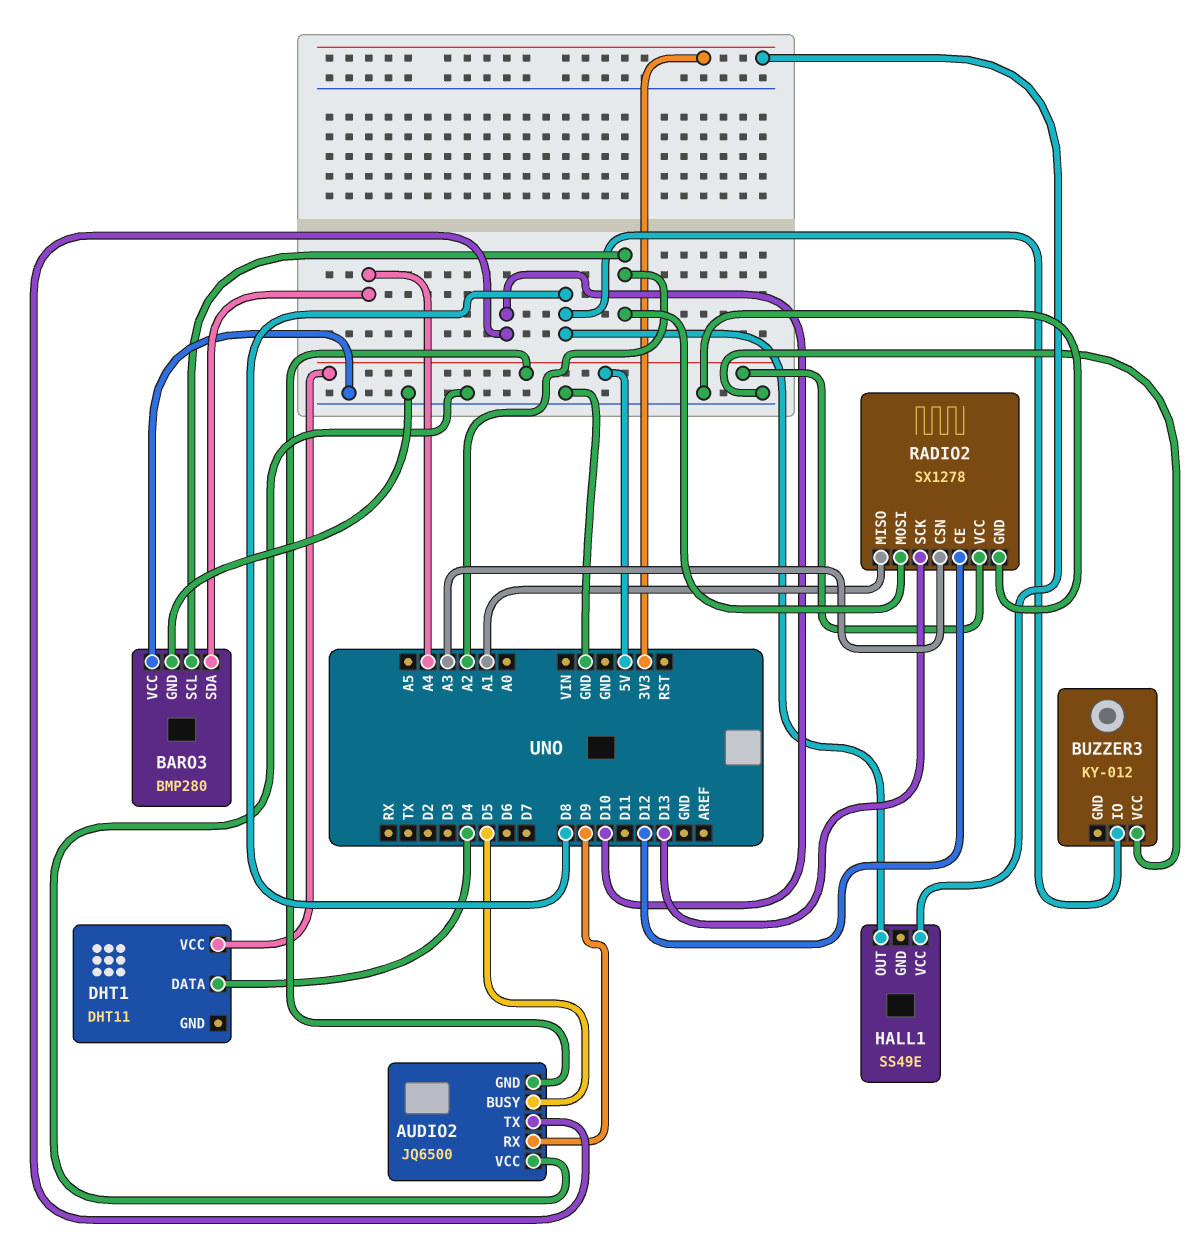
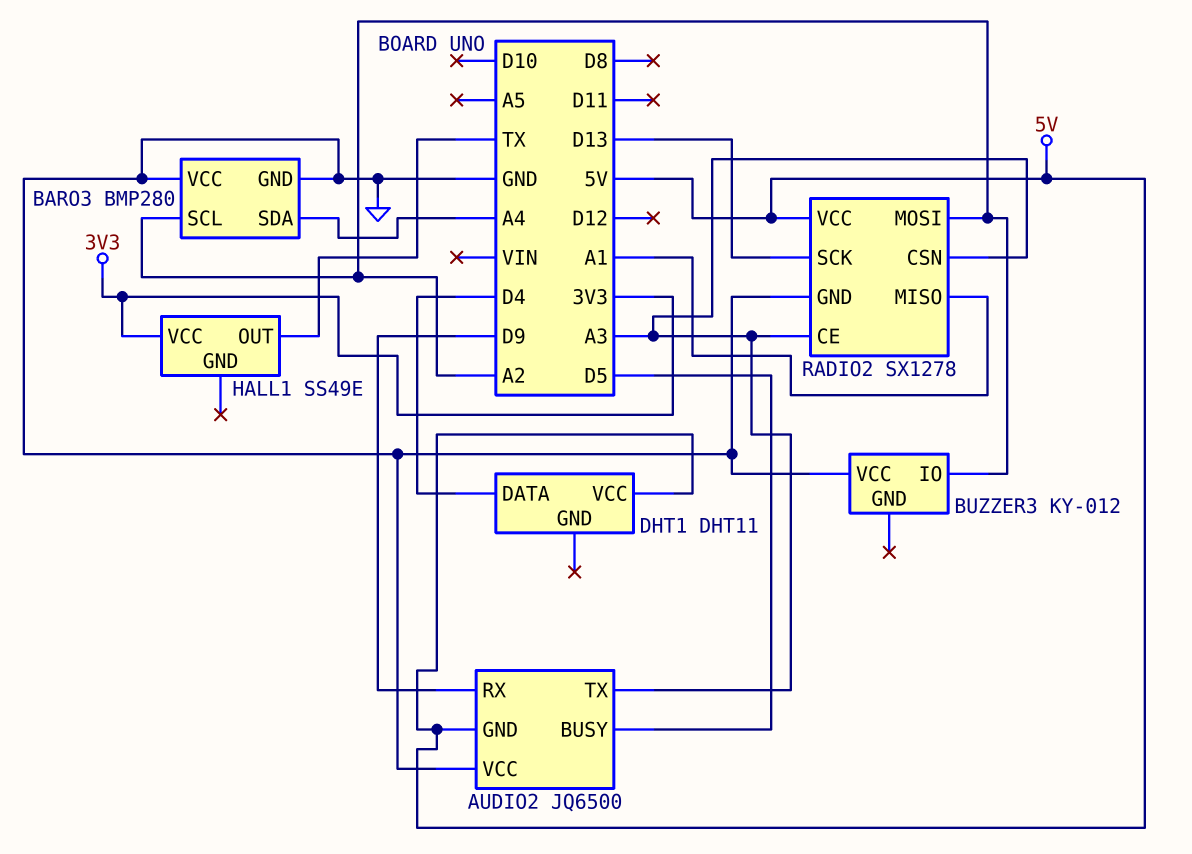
AUDIO2 pin TX: D10 -> A3
BUZZER3 pin IO: D8 -> A2
HALL1 pin OUT: D8 -> TX
RADIO2 pin CE: D12 -> A3

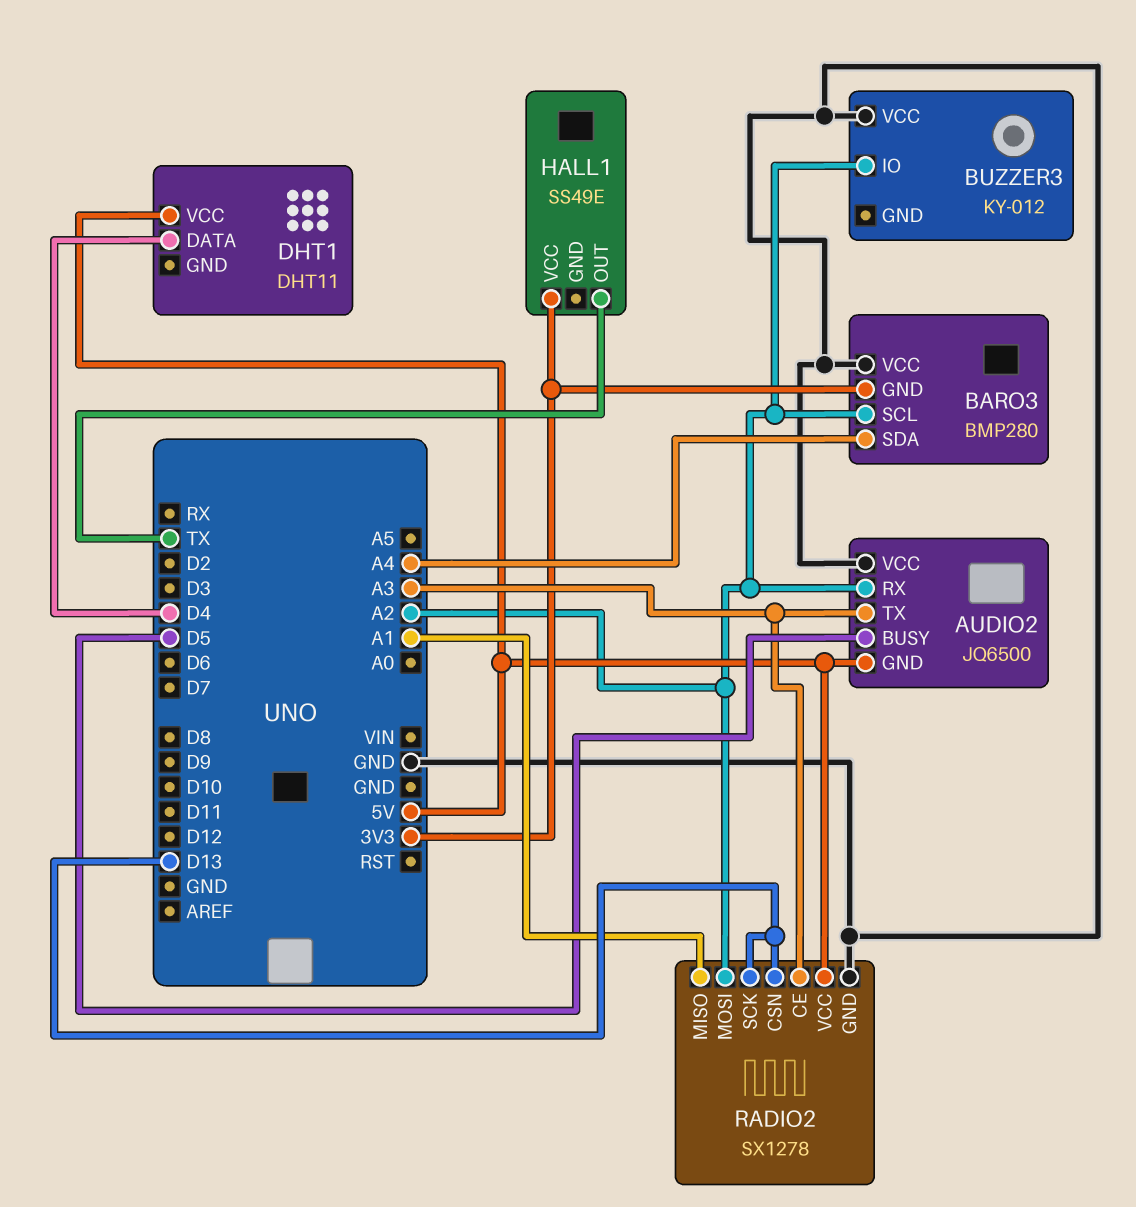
AUDIO2 pin RX: D9 -> A2
BARO3 pin GND: GND -> 3V3
RADIO2 pin CSN: A3 -> D13

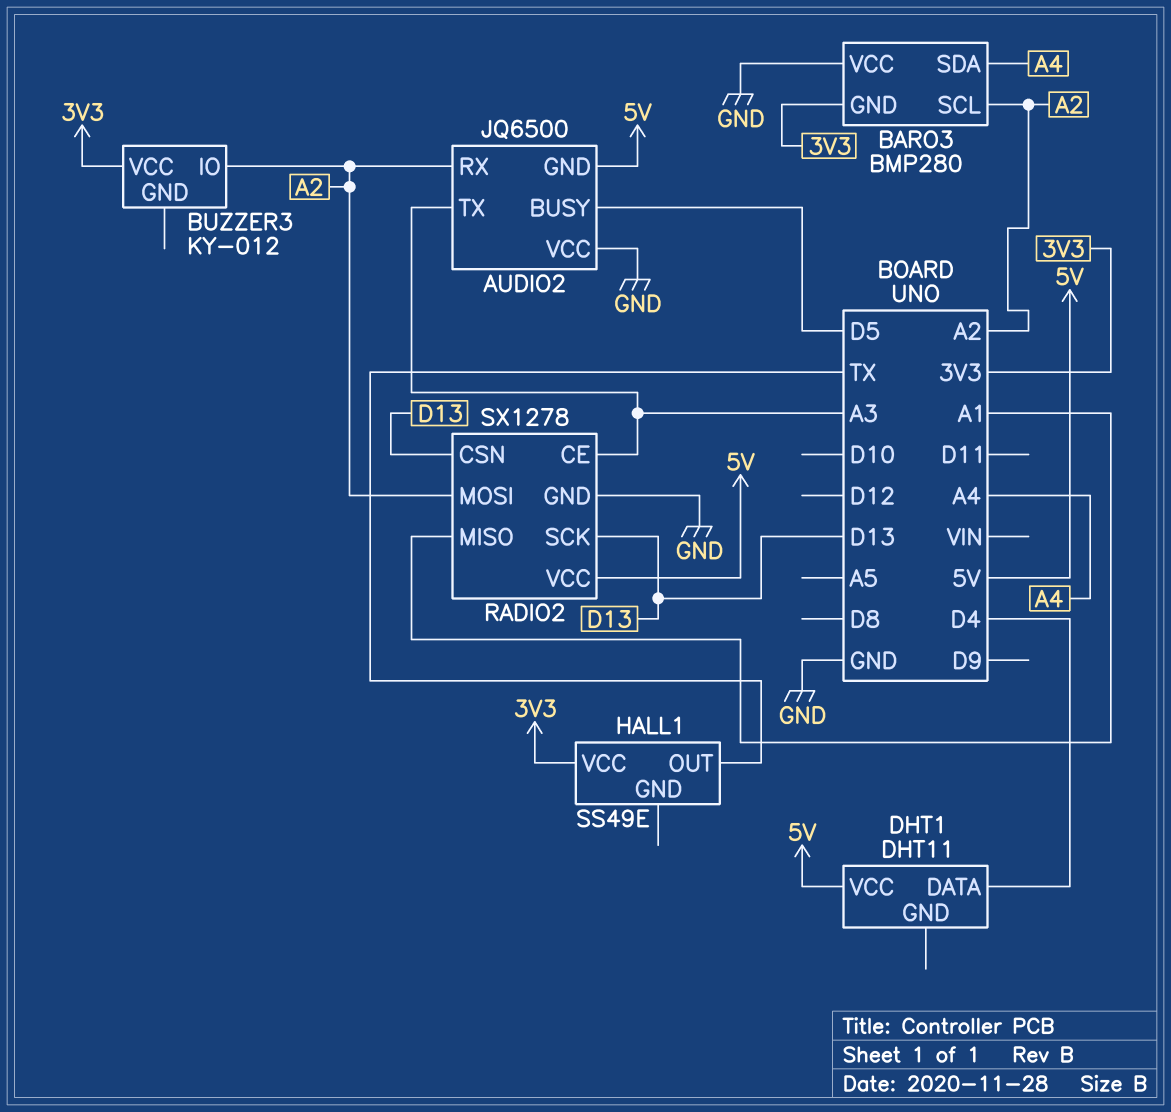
BUZZER3 pin VCC: GND -> 3V3

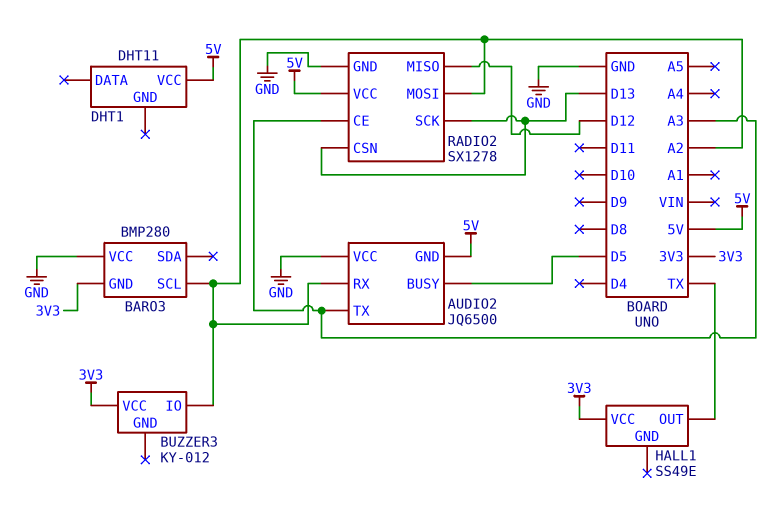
BARO3 pin SDA: A4 -> none
DHT1 pin DATA: D4 -> none
RADIO2 pin MISO: A1 -> D12

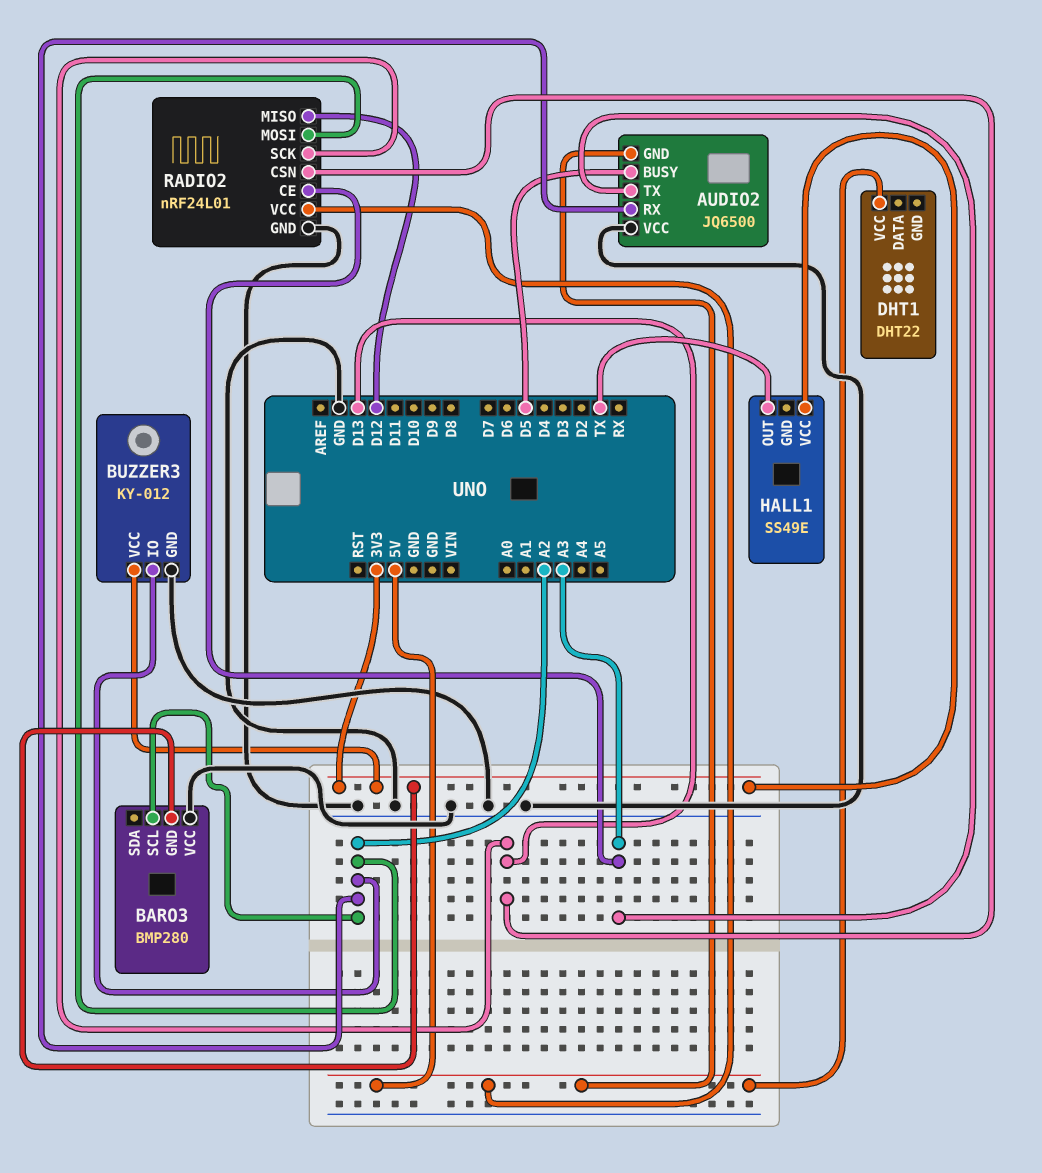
BUZZER3 pin GND: none -> GND
DHT1: DHT11 -> DHT22
RADIO2: SX1278 -> nRF24L01

